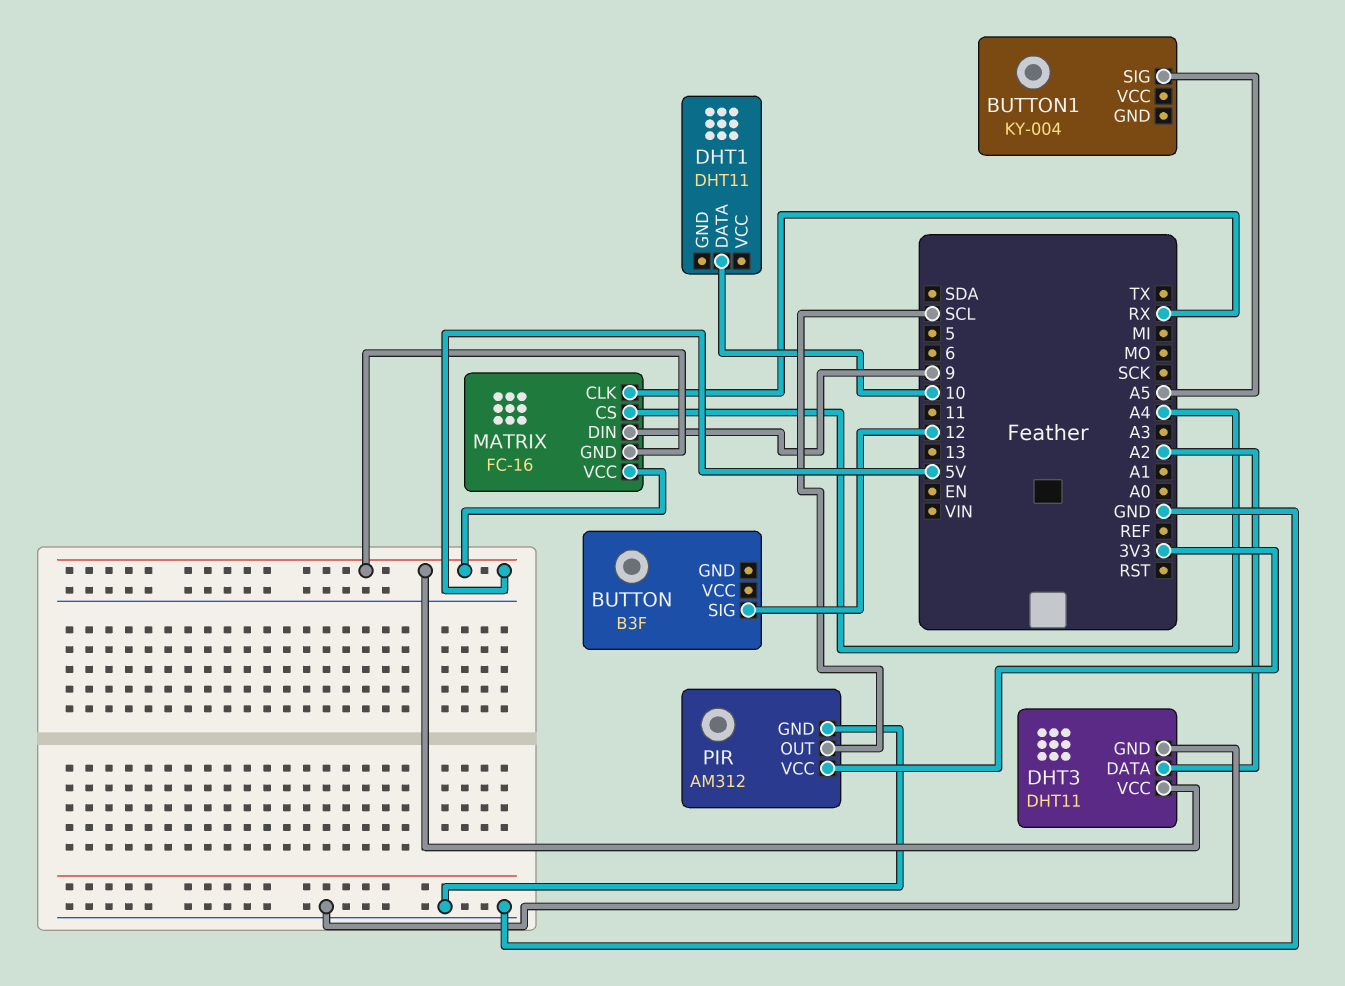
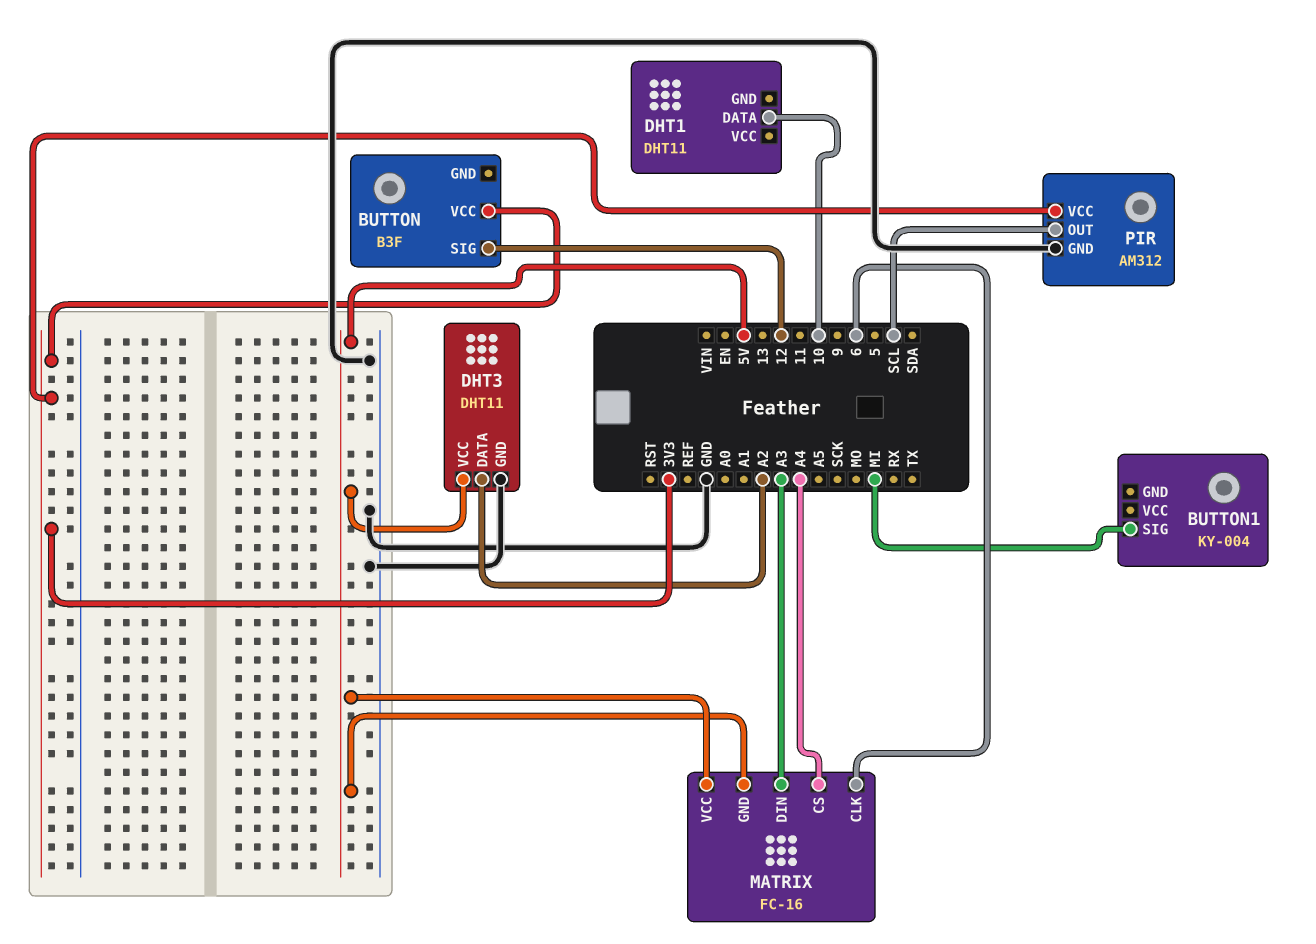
BUTTON pin VCC: none -> 3V3
BUTTON1 pin SIG: A5 -> MI
MATRIX pin CLK: RX -> 6
MATRIX pin DIN: 9 -> A3

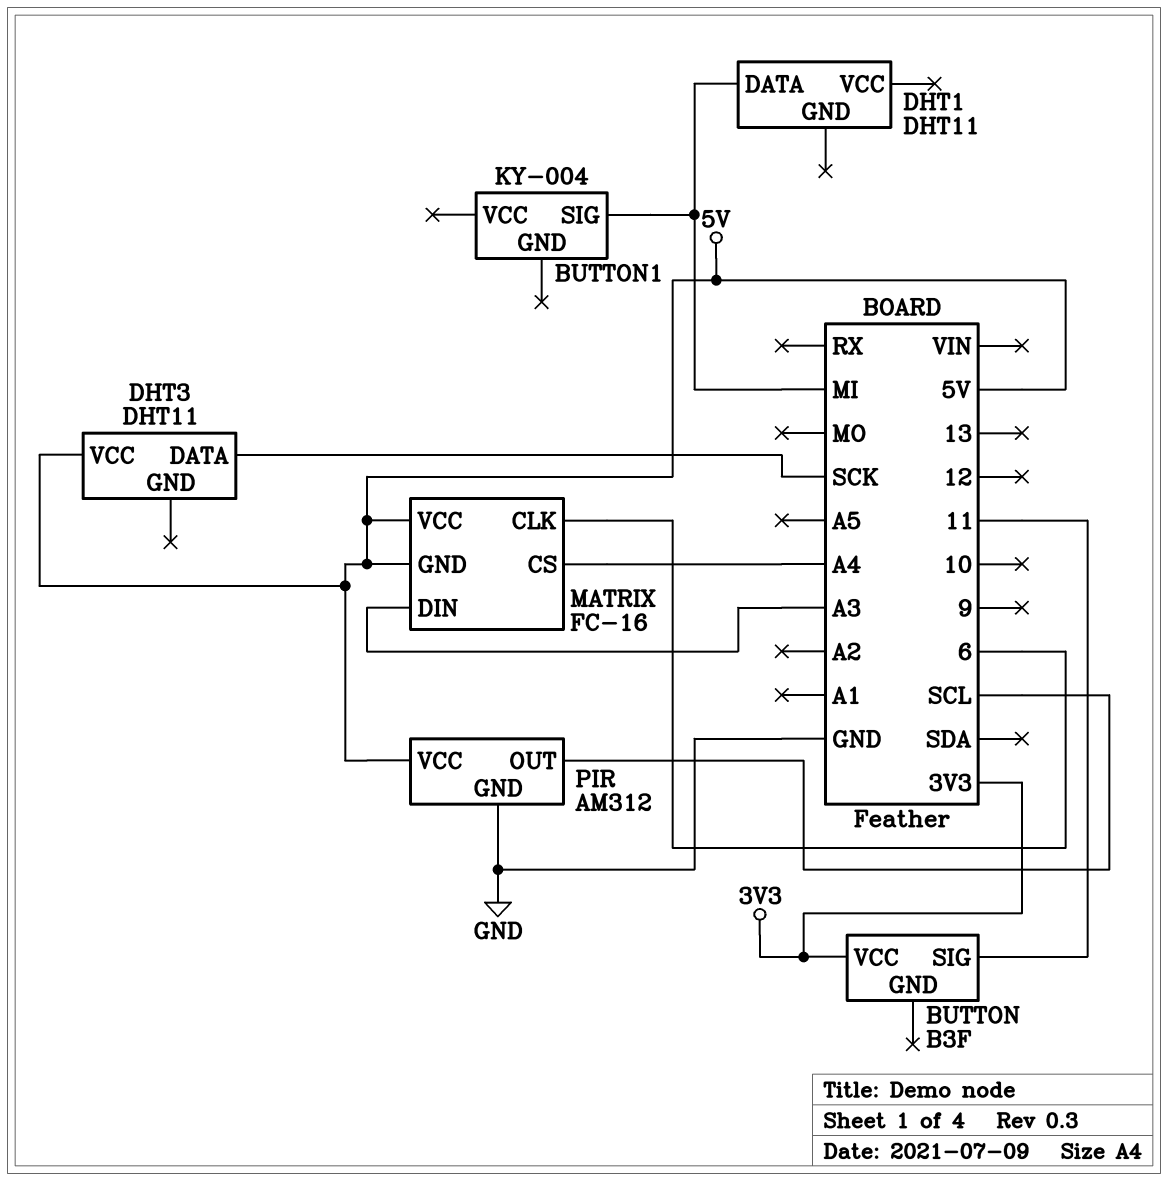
BUTTON pin SIG: 12 -> 11
DHT1 pin DATA: 10 -> MI
DHT3 pin DATA: A2 -> SCK
DHT3 pin GND: GND -> none
PIR pin VCC: 3V3 -> 5V

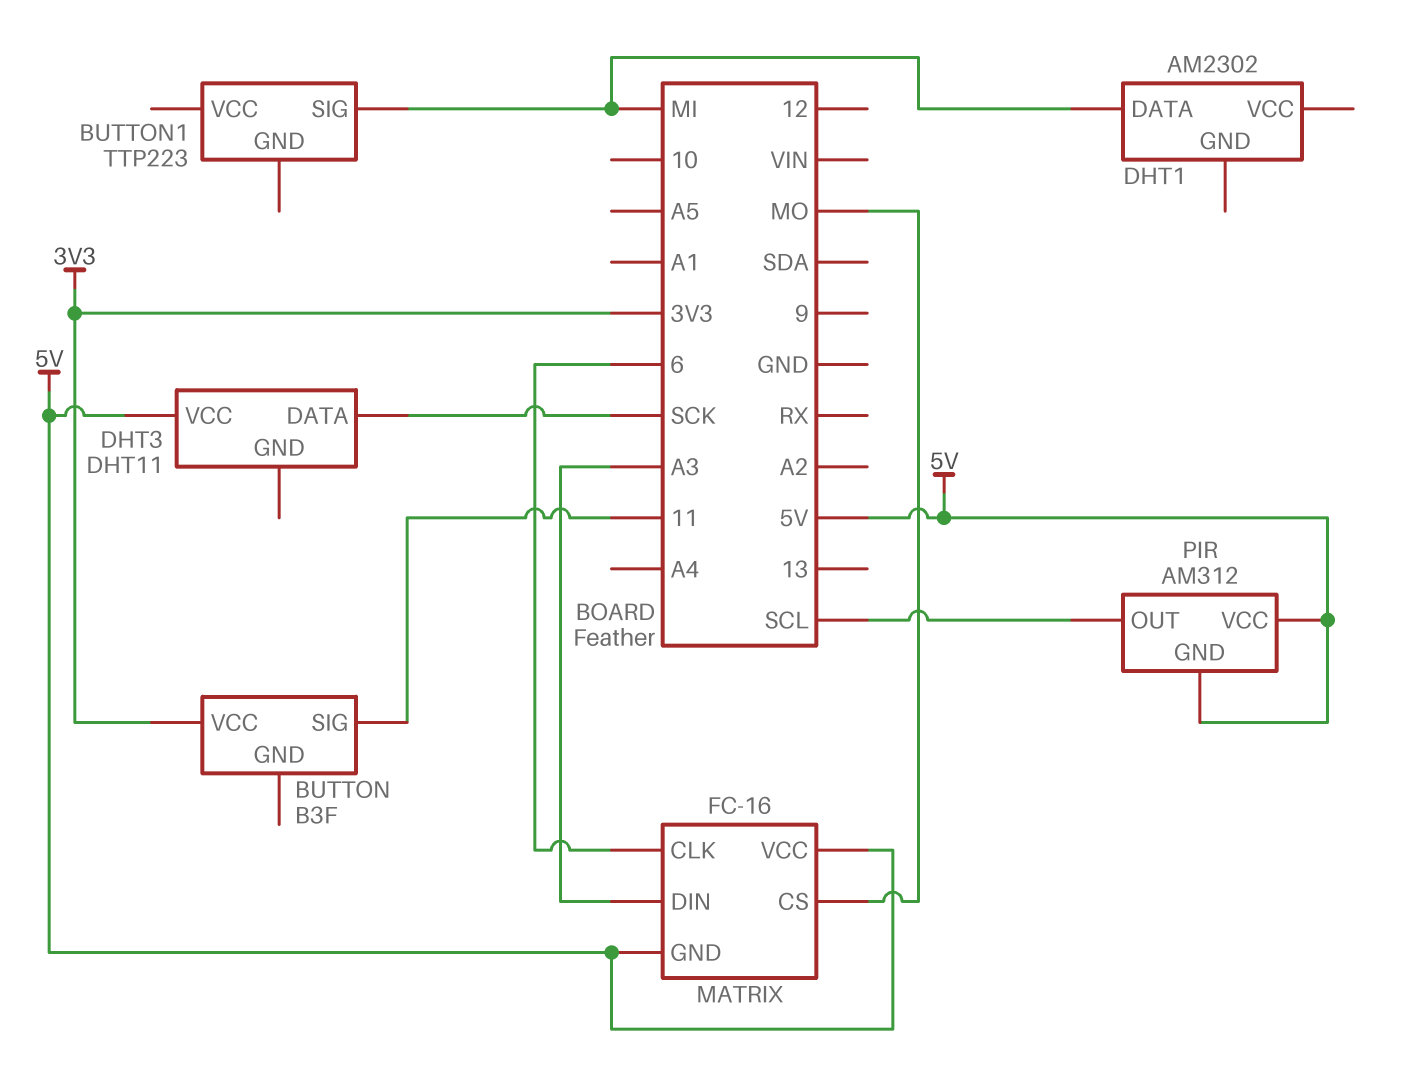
BUTTON1: KY-004 -> TTP223
DHT1: DHT11 -> AM2302
MATRIX pin CS: A4 -> MO
PIR pin GND: GND -> 5V

